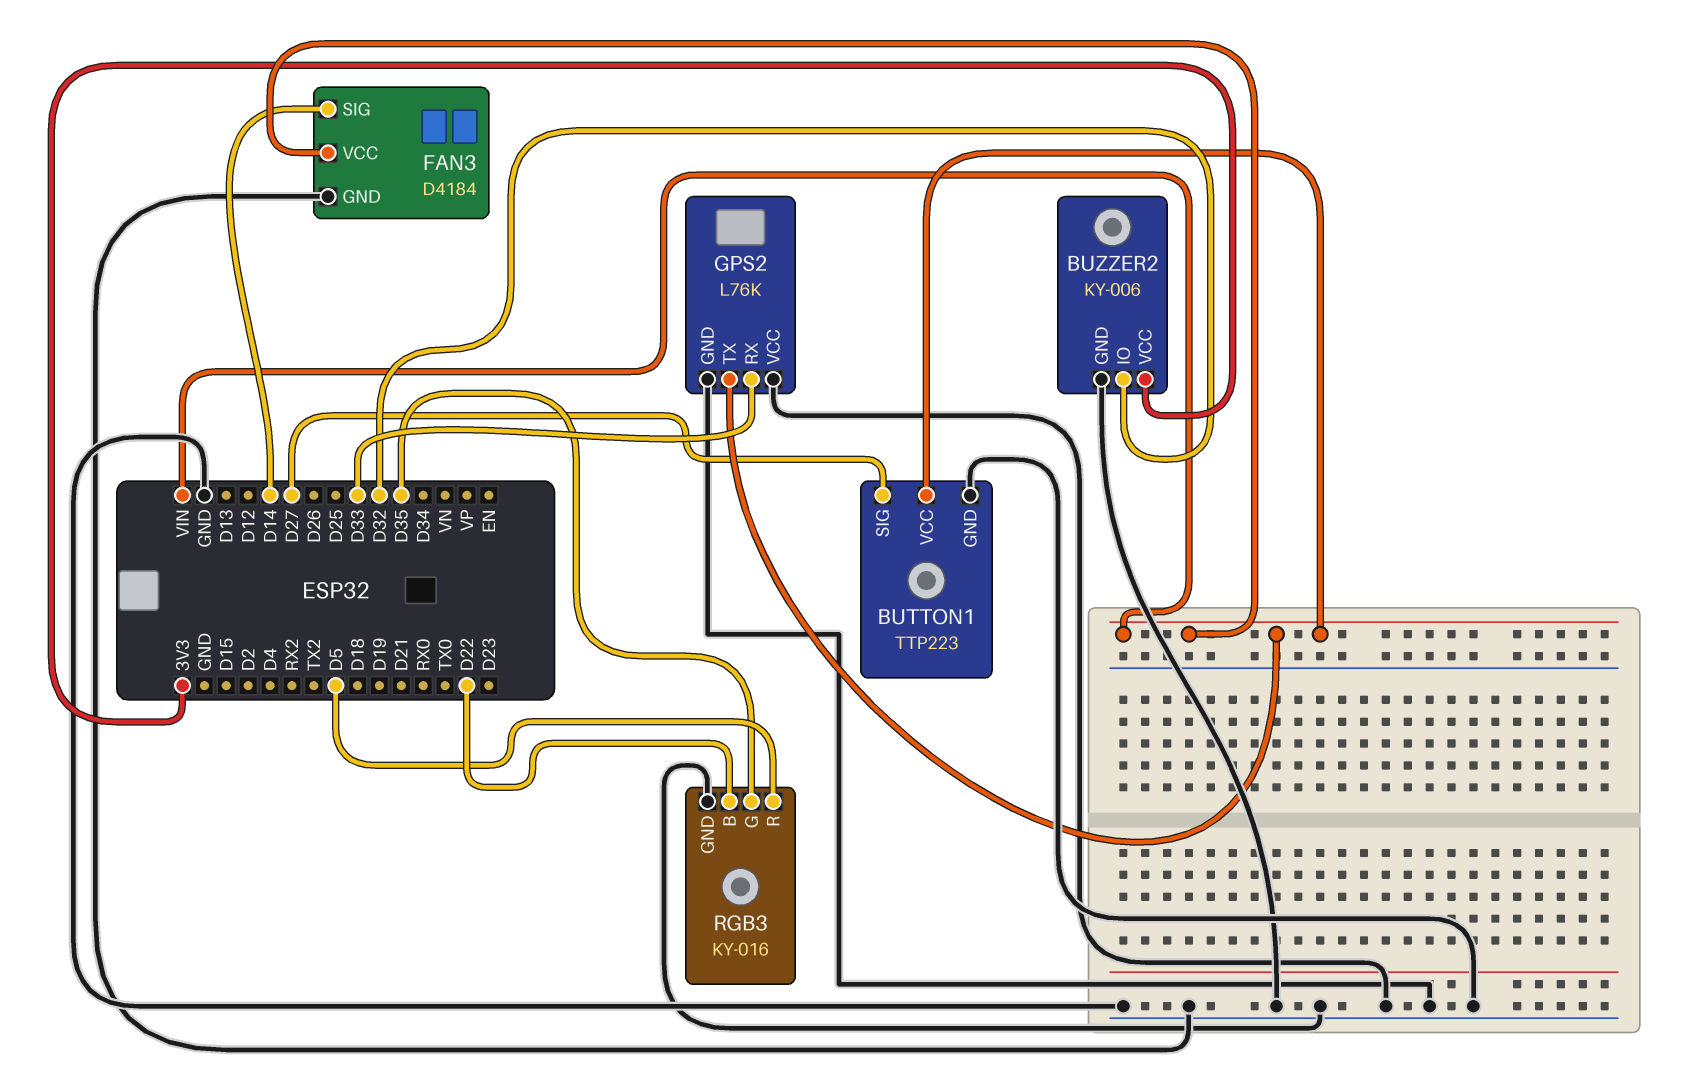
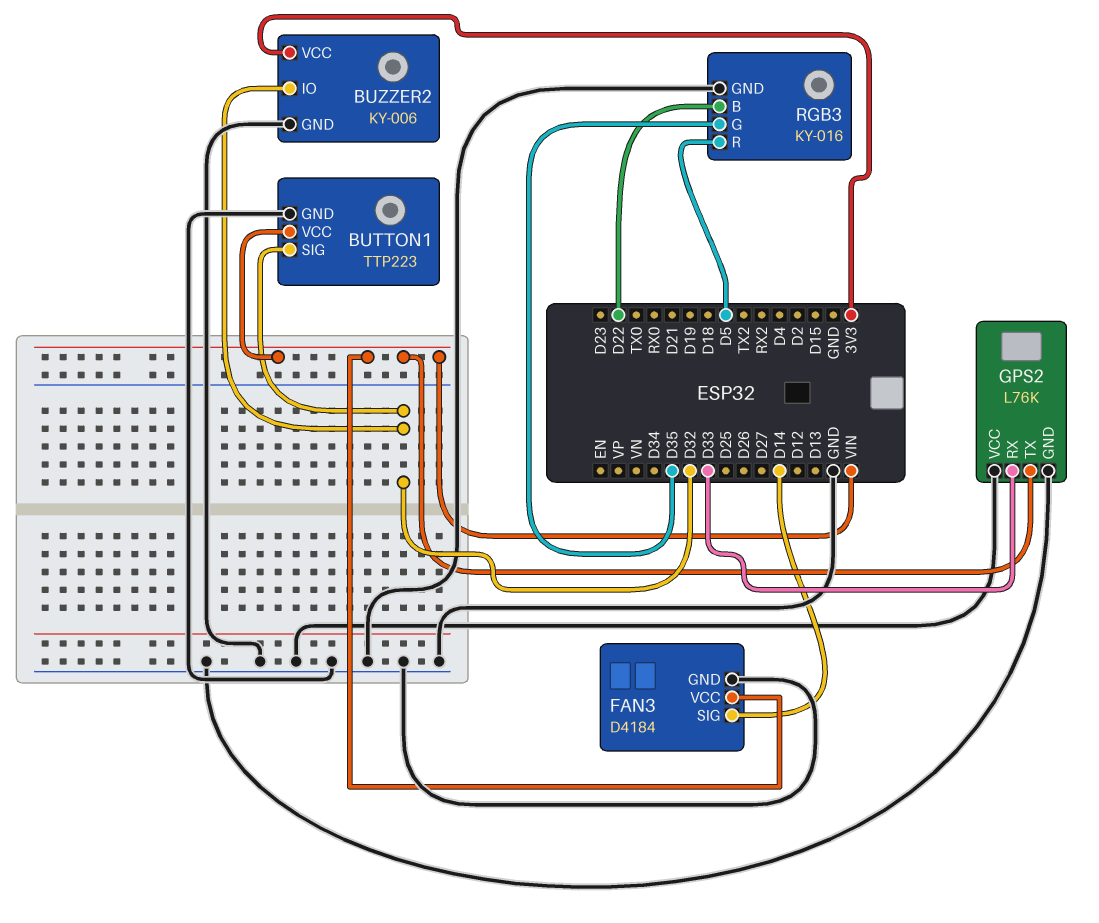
BUTTON1 pin SIG: D27 -> D32

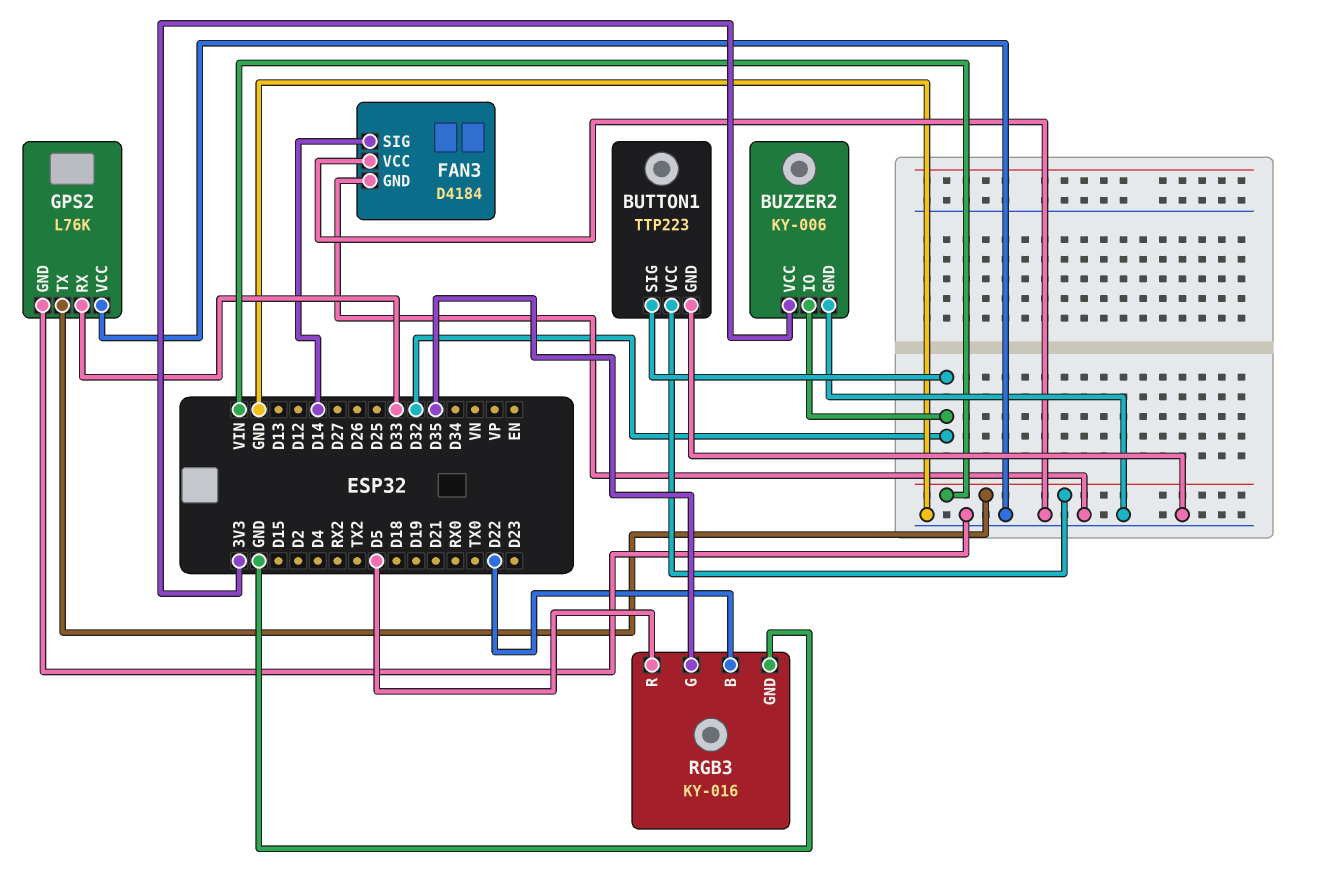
FAN3 pin VCC: VIN -> GND

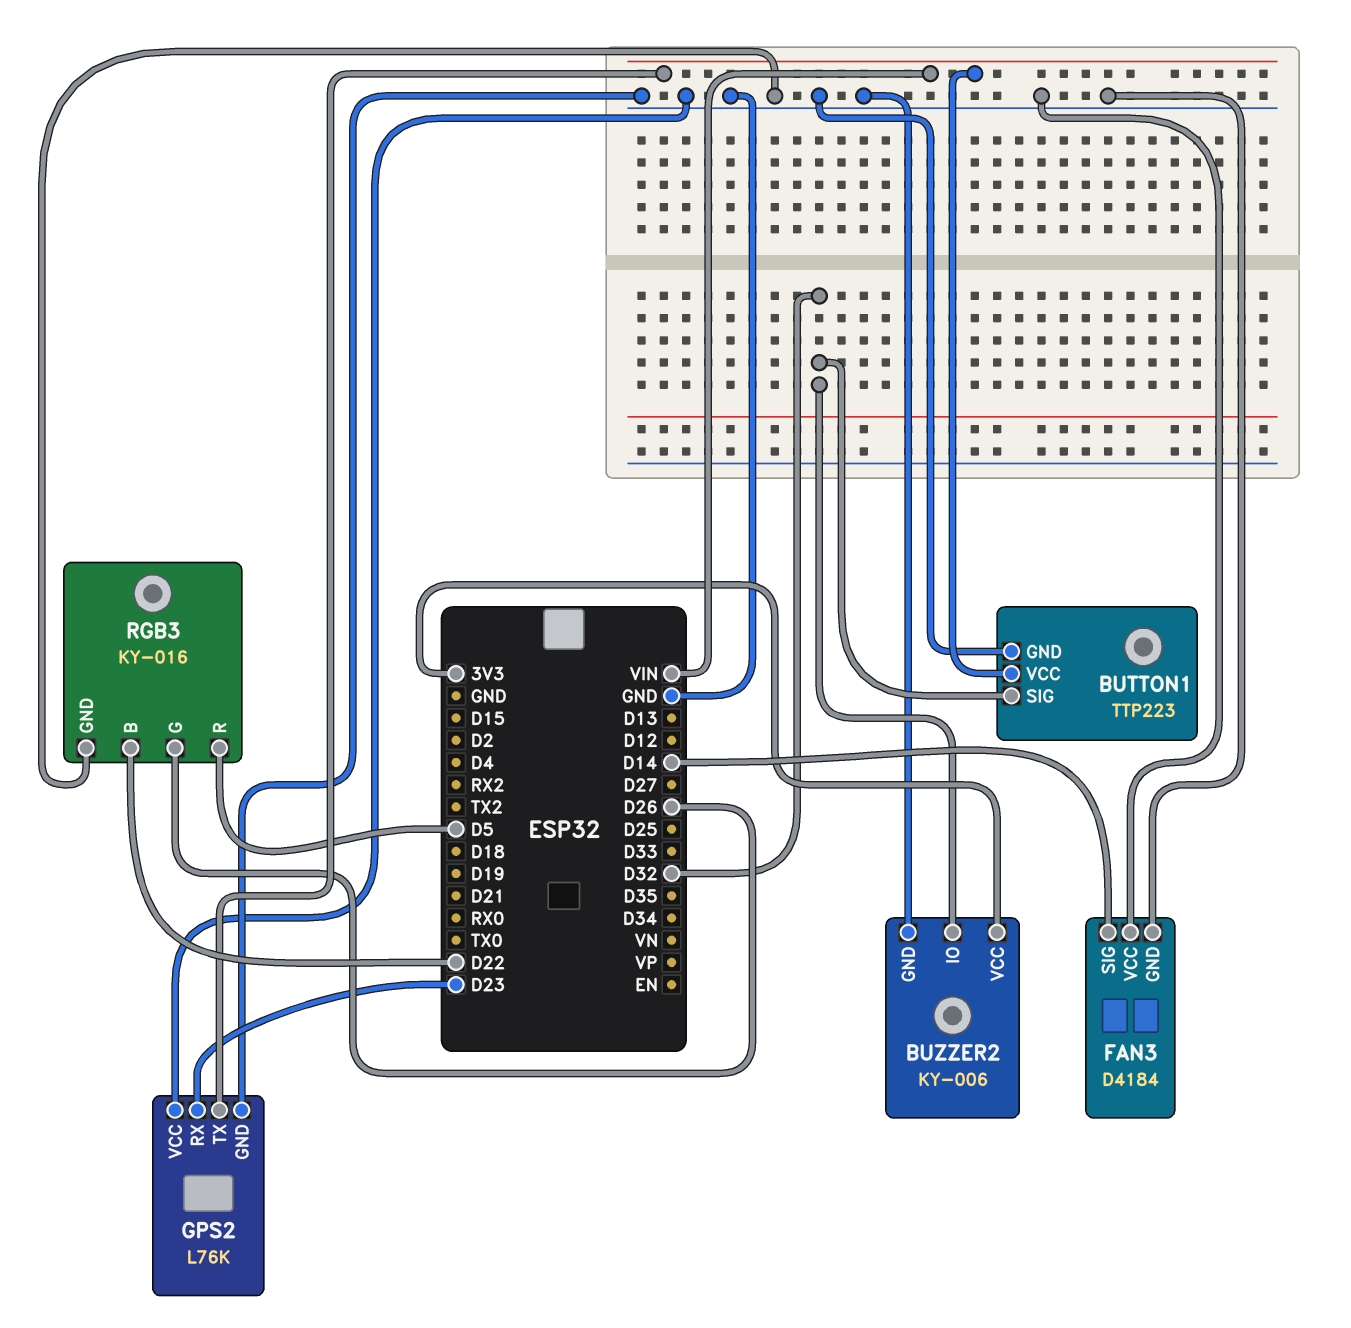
GPS2 pin RX: D33 -> D23
RGB3 pin G: D35 -> D26

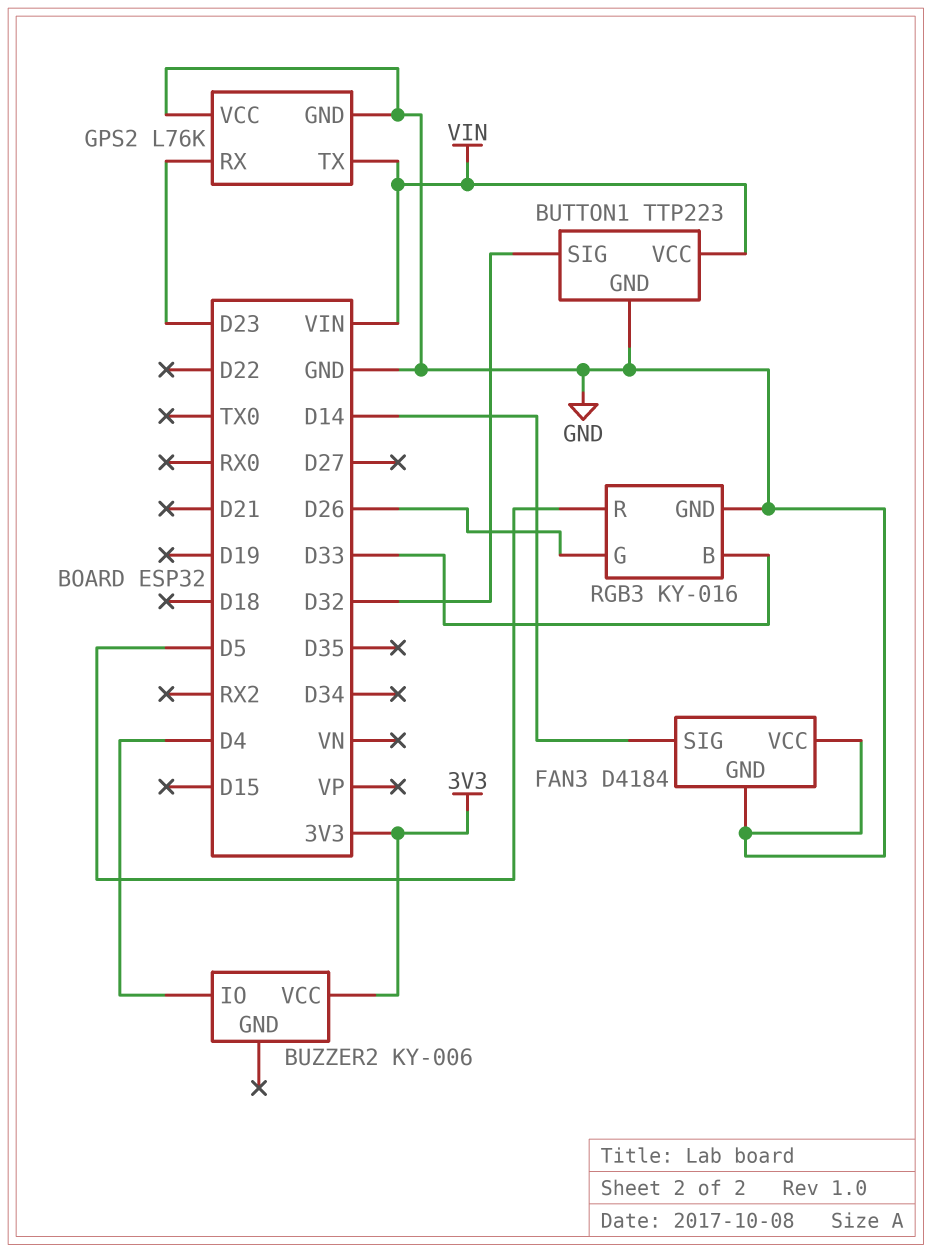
BUZZER2 pin GND: GND -> none
BUZZER2 pin IO: D32 -> D4
RGB3 pin B: D22 -> D33

